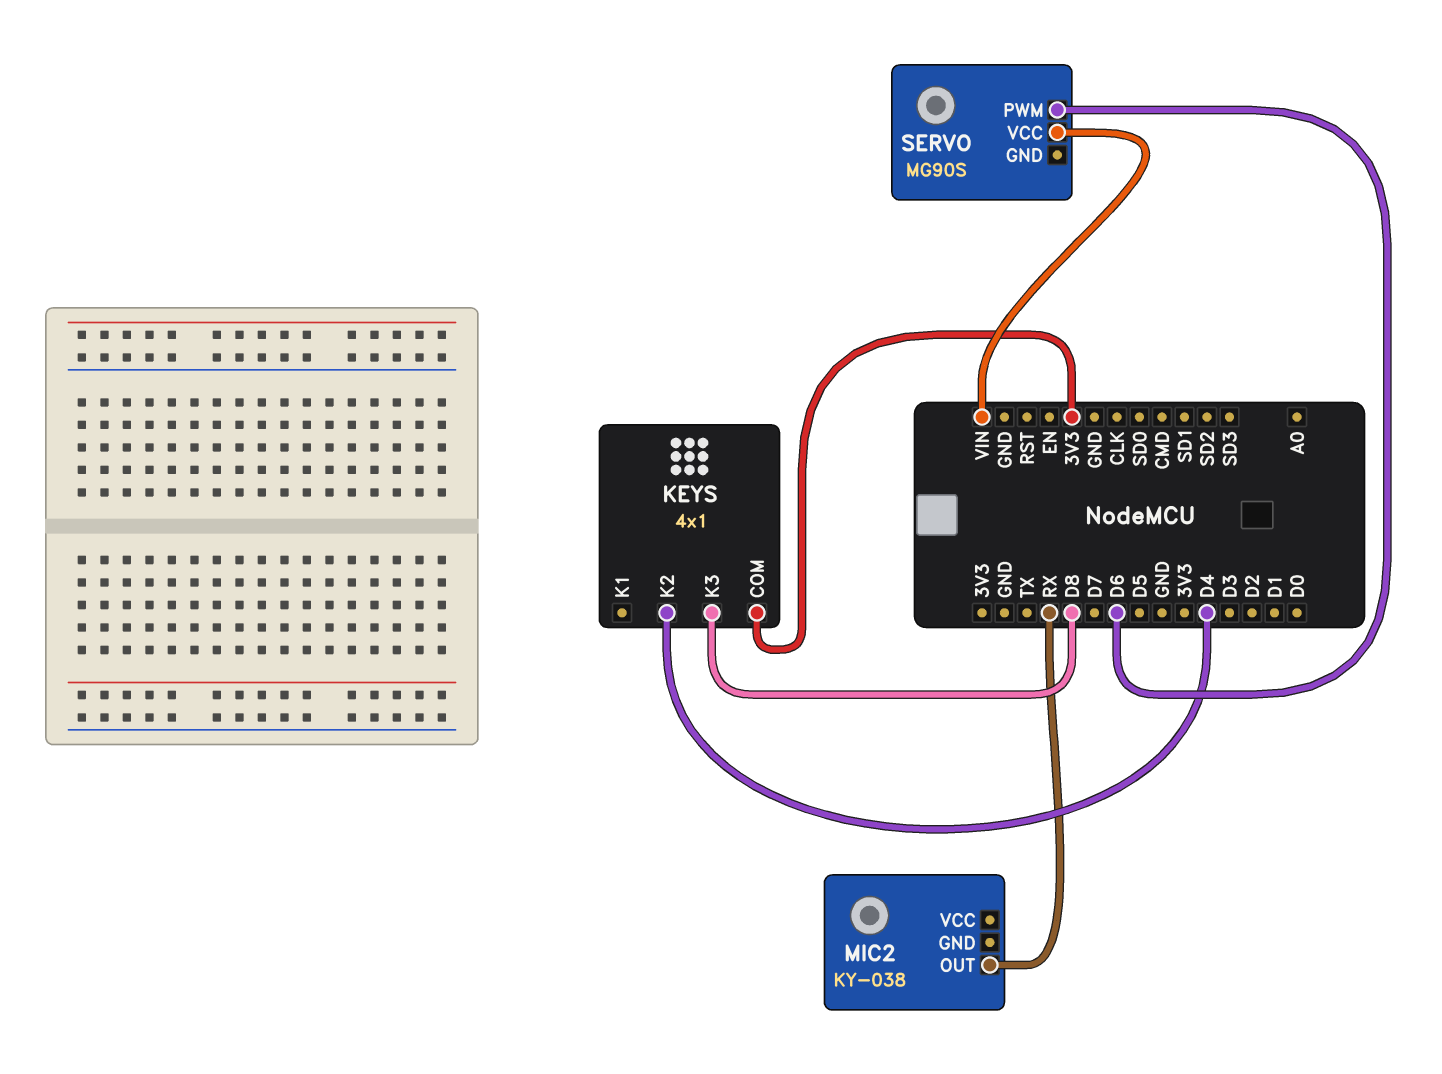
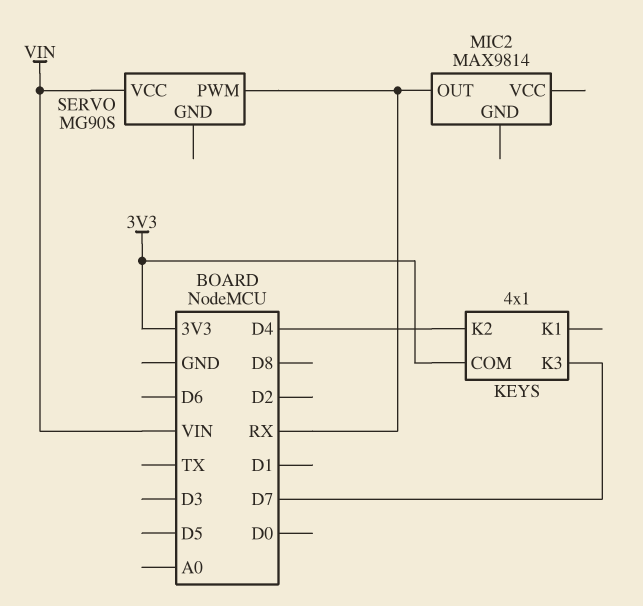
KEYS pin K3: D8 -> D7
MIC2: KY-038 -> MAX9814
SERVO pin PWM: D6 -> RX

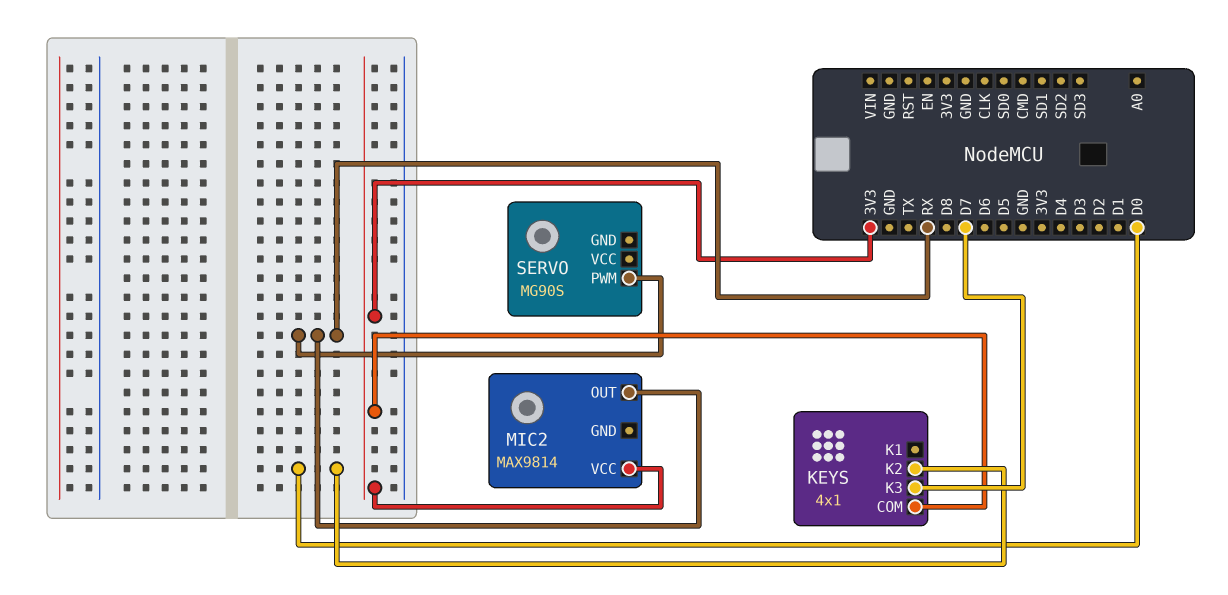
KEYS pin K2: D4 -> D0
MIC2 pin VCC: none -> 3V3
SERVO pin VCC: VIN -> none

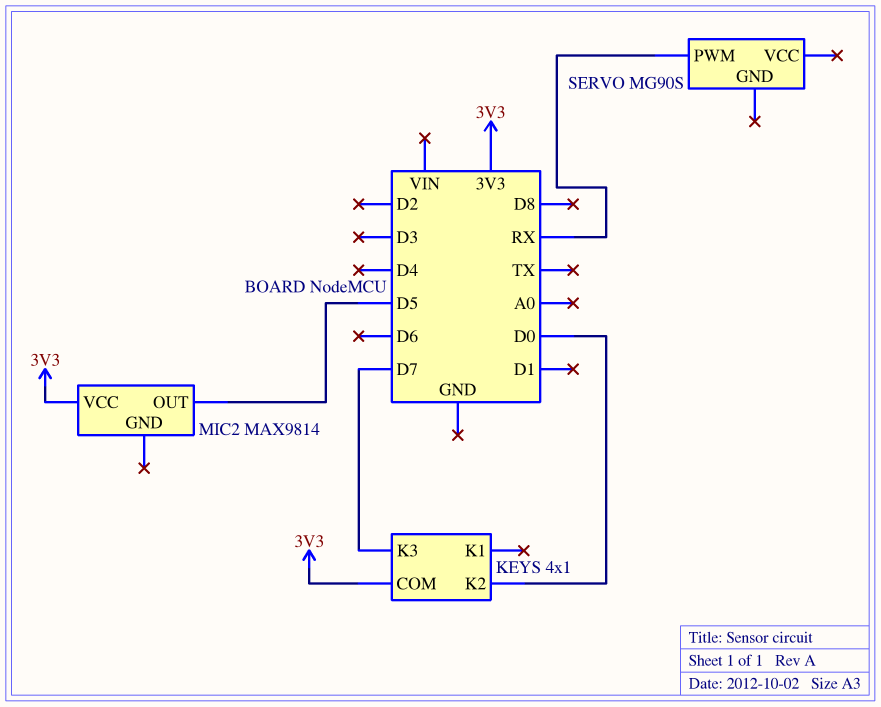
MIC2 pin OUT: RX -> D5

